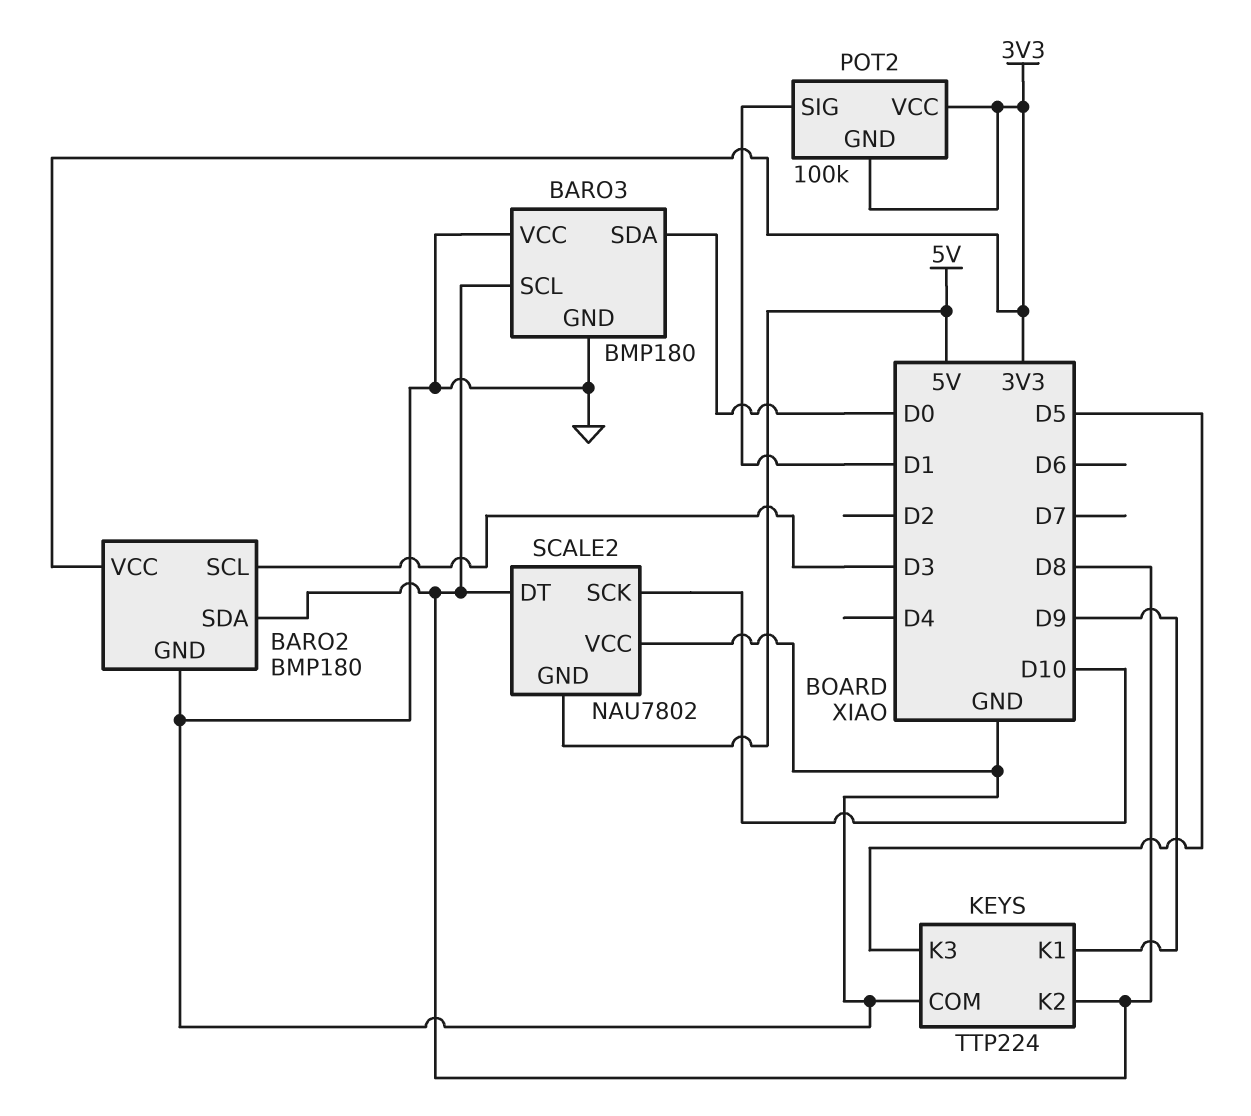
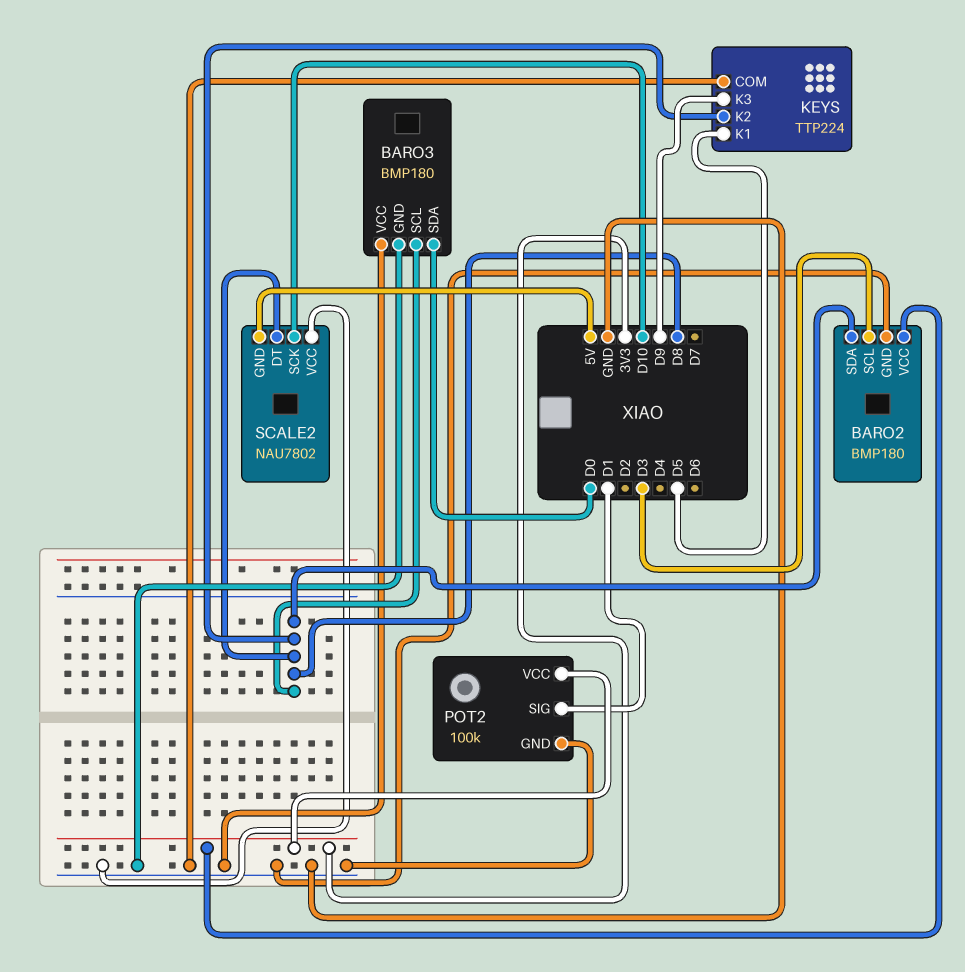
KEYS pin K1: D9 -> D5
KEYS pin K3: D5 -> D9
POT2 pin GND: 3V3 -> GND

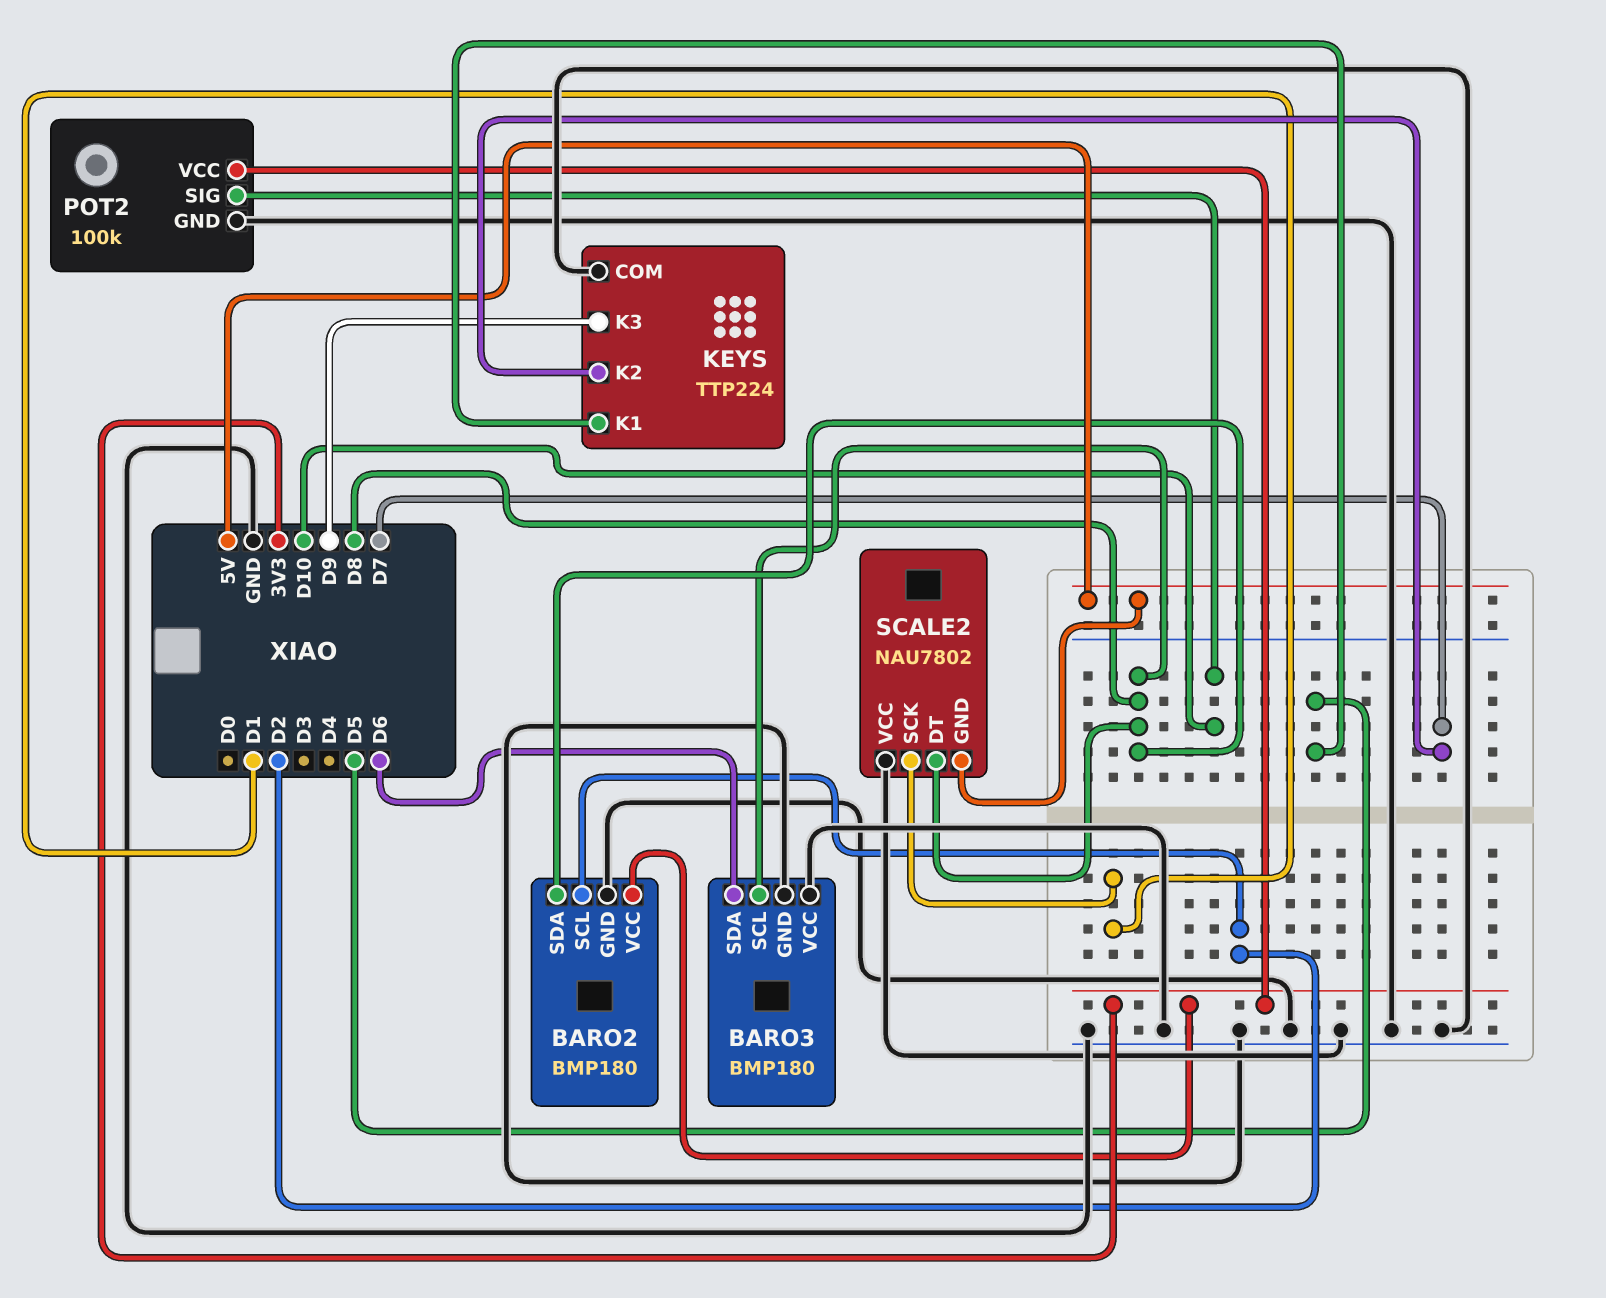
BARO2 pin SCL: D3 -> D2
BARO3 pin SDA: D0 -> D6
KEYS pin K2: D8 -> D7
POT2 pin SIG: D1 -> D10
SCALE2 pin SCK: D10 -> D1

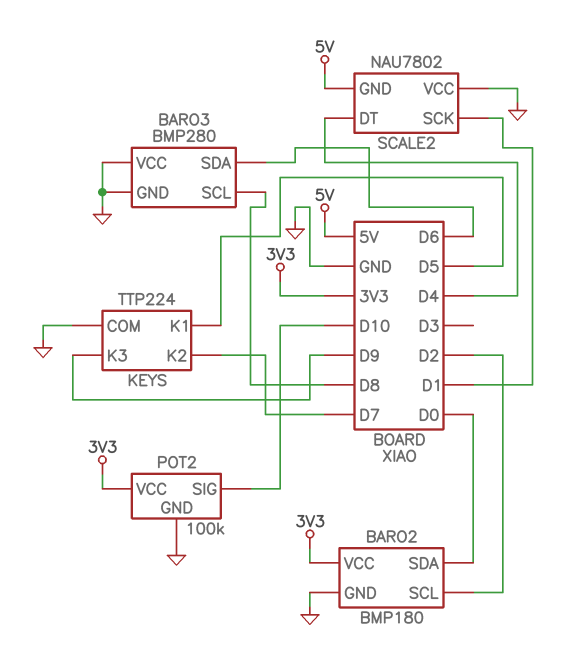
BARO2 pin SDA: D8 -> D0
BARO3: BMP180 -> BMP280
SCALE2 pin DT: D8 -> D4

